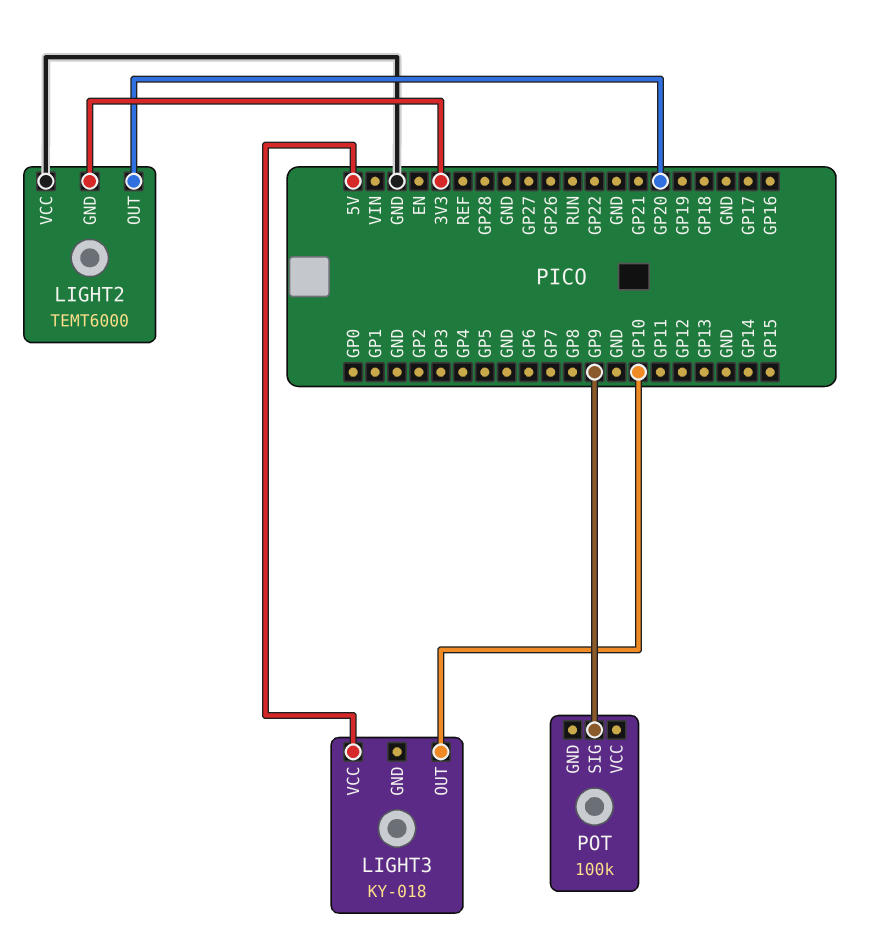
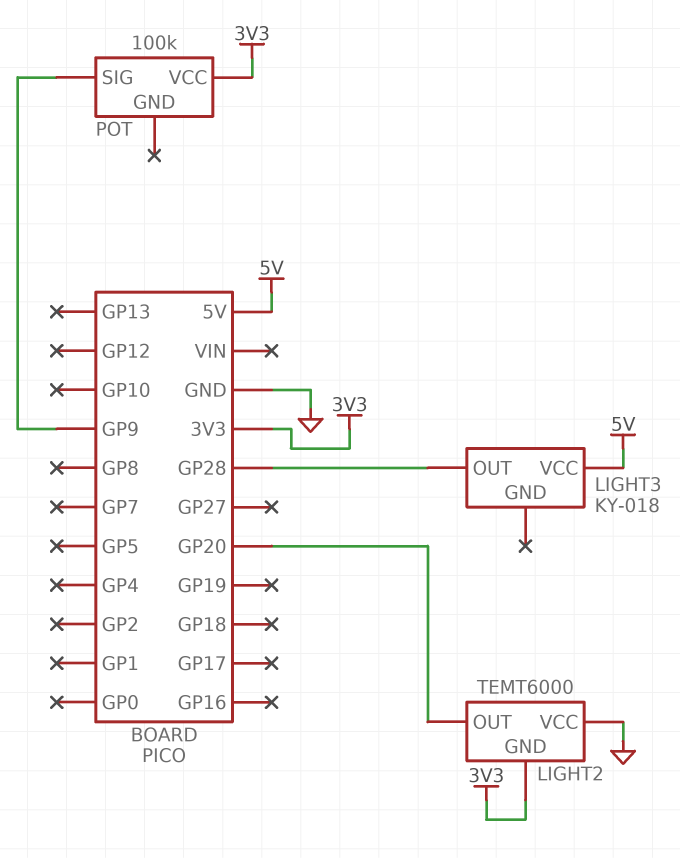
LIGHT3 pin OUT: GP10 -> GP28
POT pin VCC: none -> 3V3

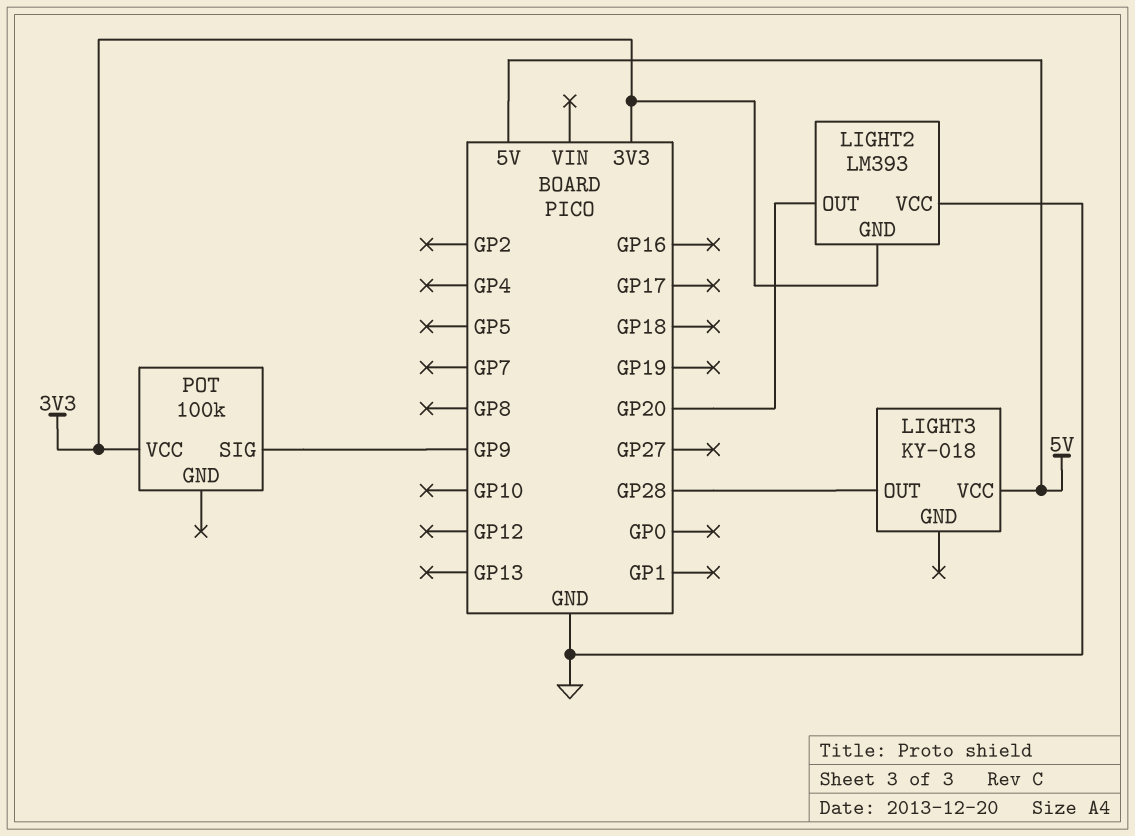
LIGHT2: TEMT6000 -> LM393

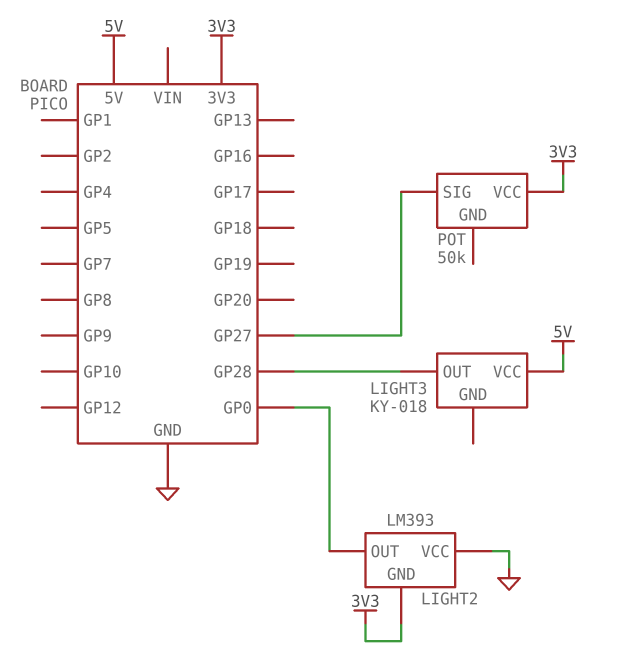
LIGHT2 pin OUT: GP20 -> GP0
POT: 100k -> 50k
POT pin SIG: GP9 -> GP27

